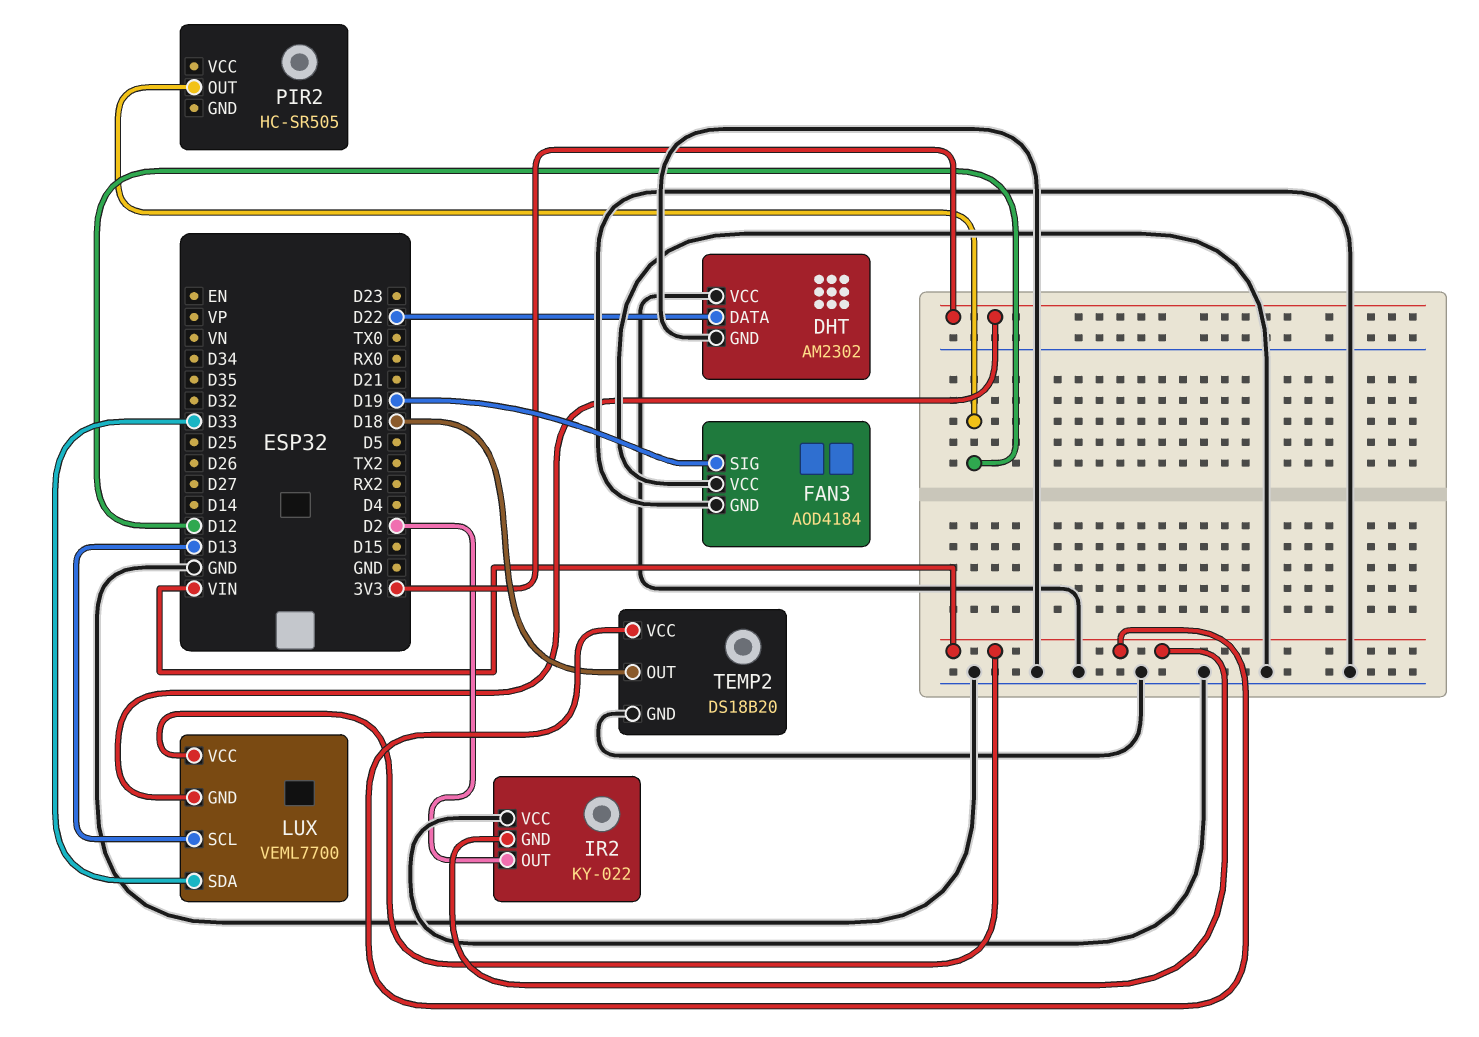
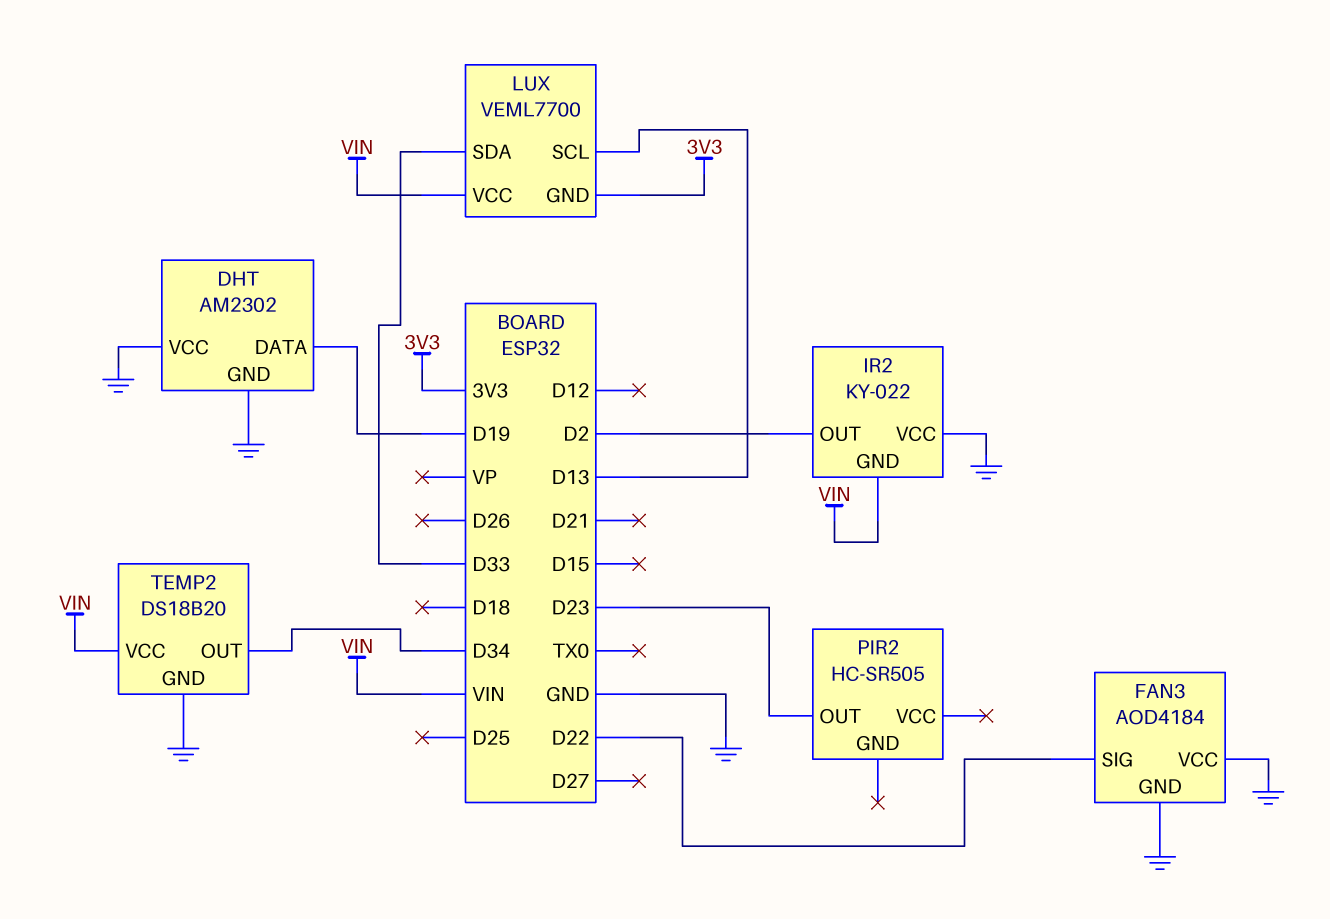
DHT pin DATA: D22 -> D19
FAN3 pin SIG: D19 -> D22
PIR2 pin OUT: D12 -> D23
TEMP2 pin OUT: D18 -> D34

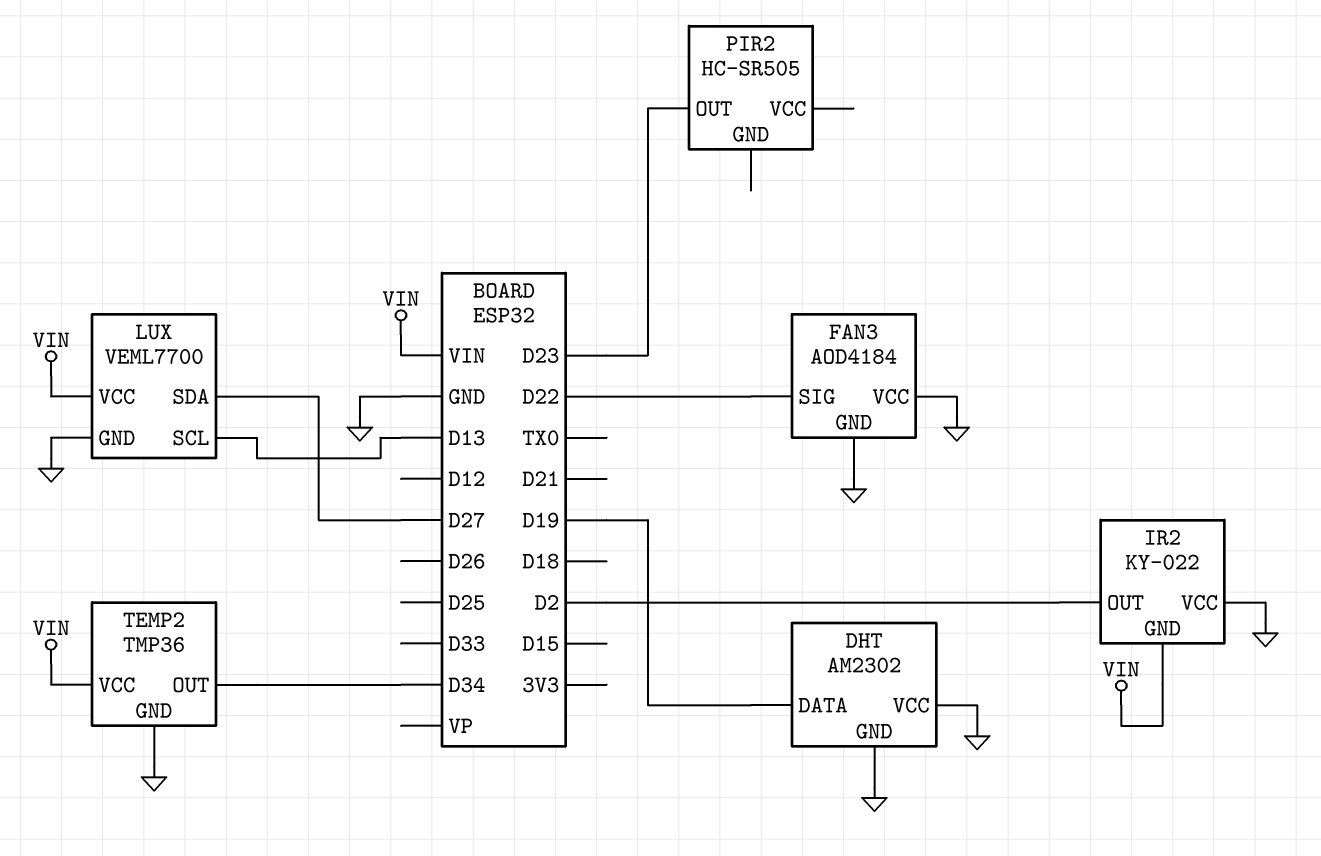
LUX pin GND: 3V3 -> GND
LUX pin SDA: D33 -> D27
TEMP2: DS18B20 -> TMP36

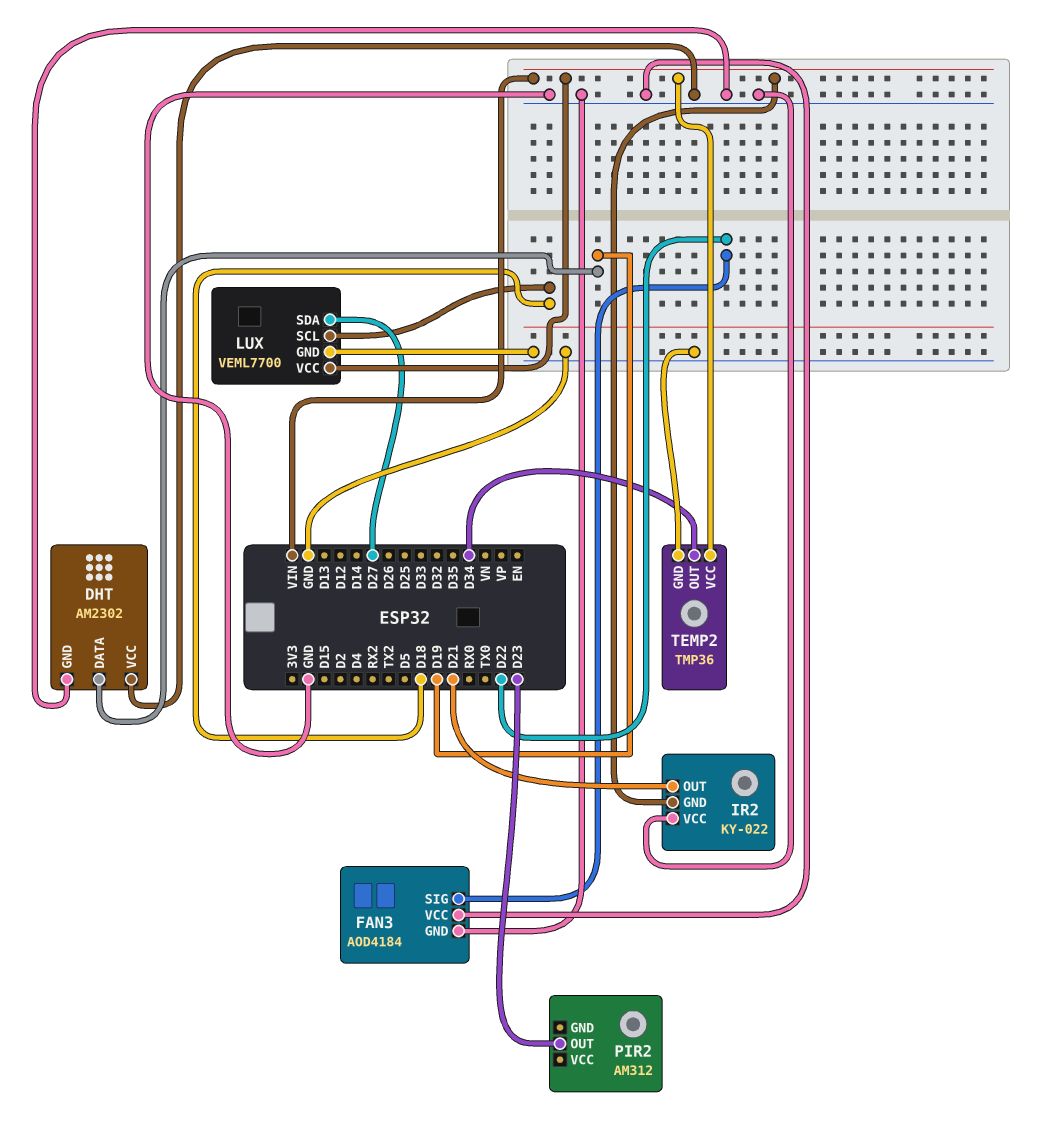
IR2 pin OUT: D2 -> D21
LUX pin SCL: D13 -> D18
PIR2: HC-SR505 -> AM312

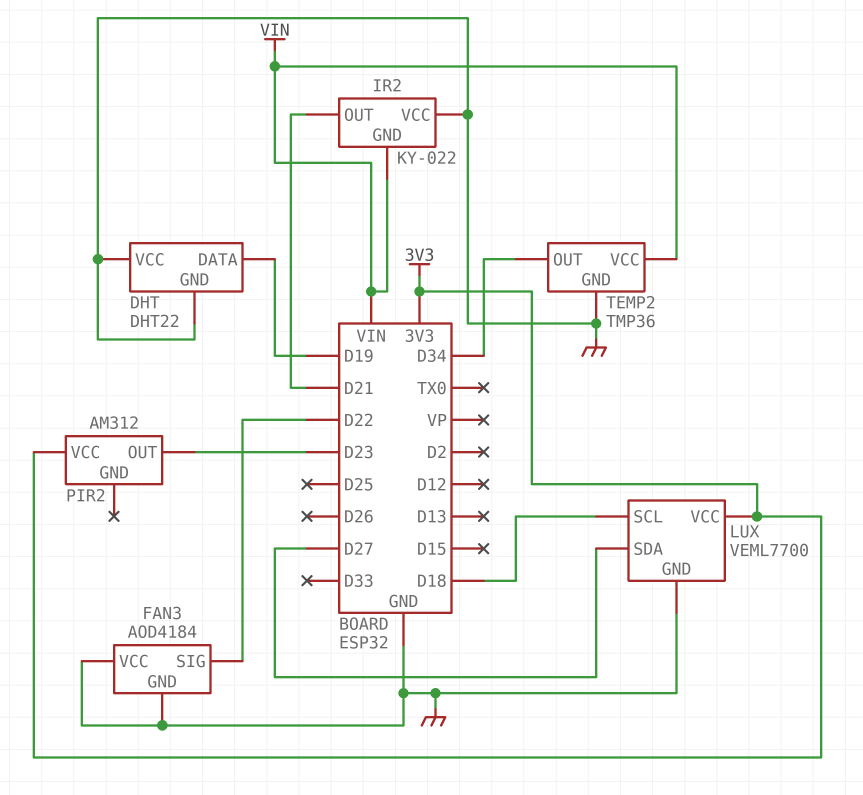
DHT: AM2302 -> DHT22
LUX pin VCC: VIN -> 3V3
PIR2 pin VCC: none -> 3V3

